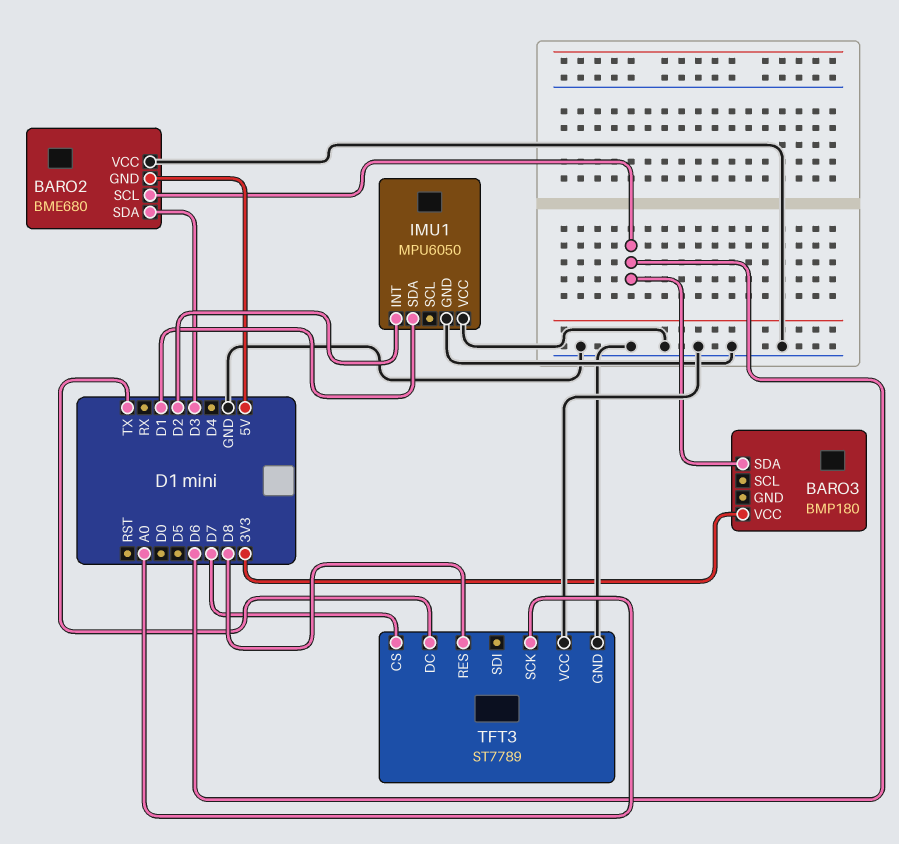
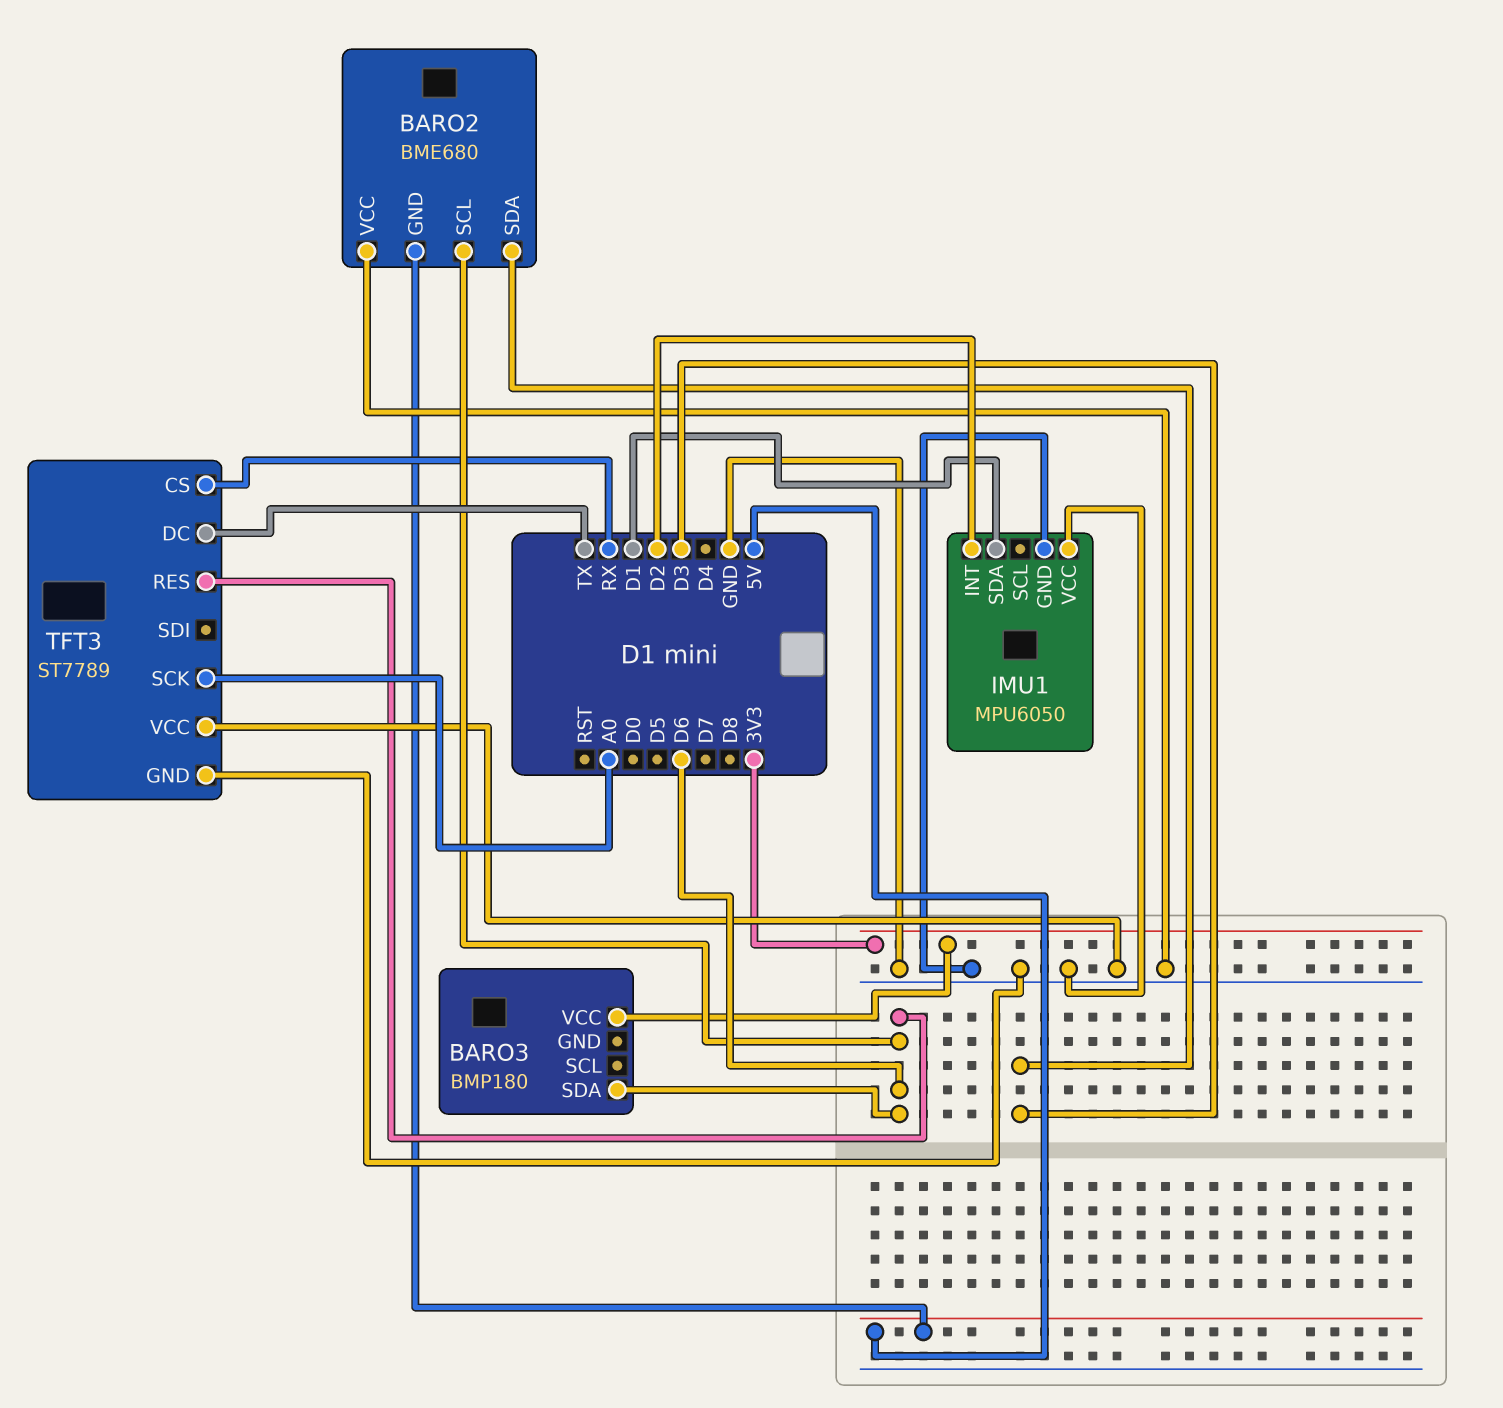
TFT3 pin CS: D7 -> RX
TFT3 pin RES: D8 -> D6

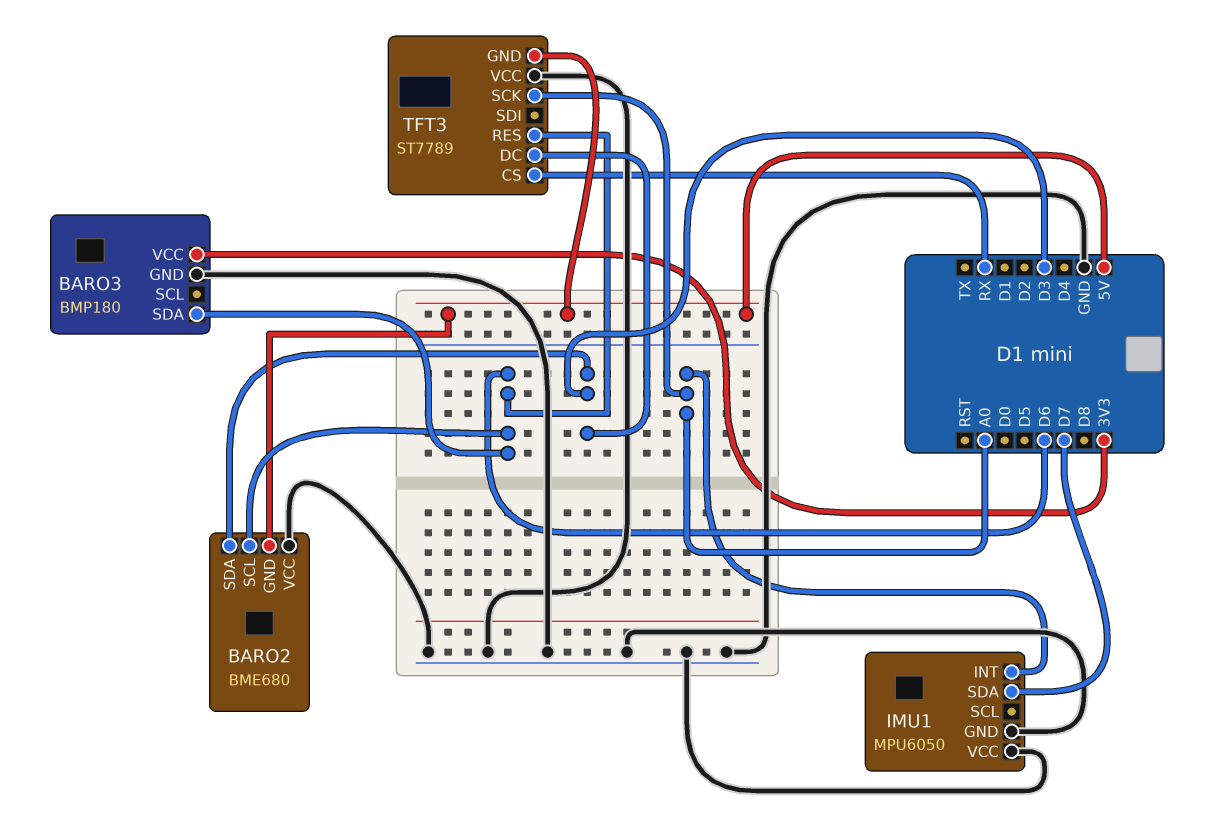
BARO3 pin GND: none -> GND
IMU1 pin INT: D2 -> A0
IMU1 pin SDA: D1 -> D7
TFT3 pin DC: TX -> D3
TFT3 pin GND: GND -> 5V

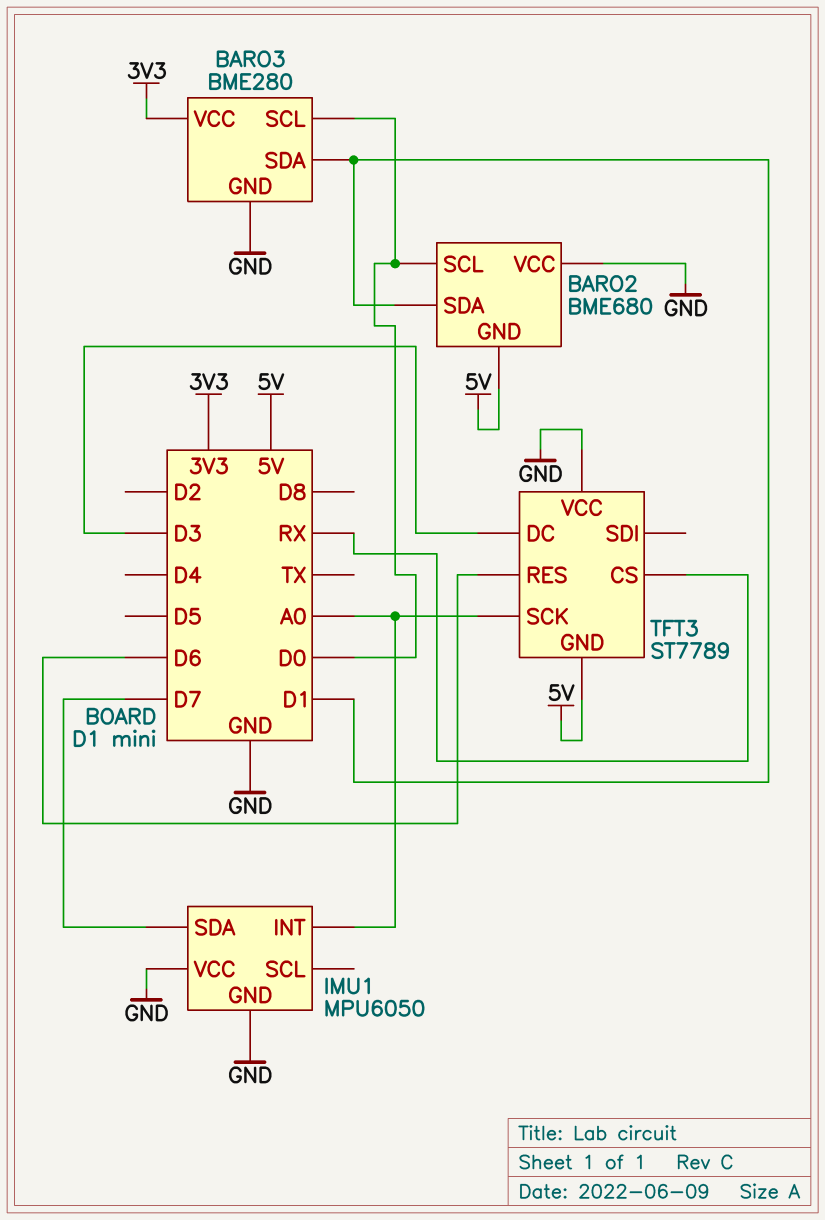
BARO2 pin SCL: D6 -> D0
BARO2 pin SDA: D3 -> D1
BARO3: BMP180 -> BME280
BARO3 pin SCL: none -> D0
BARO3 pin SDA: D6 -> D1

